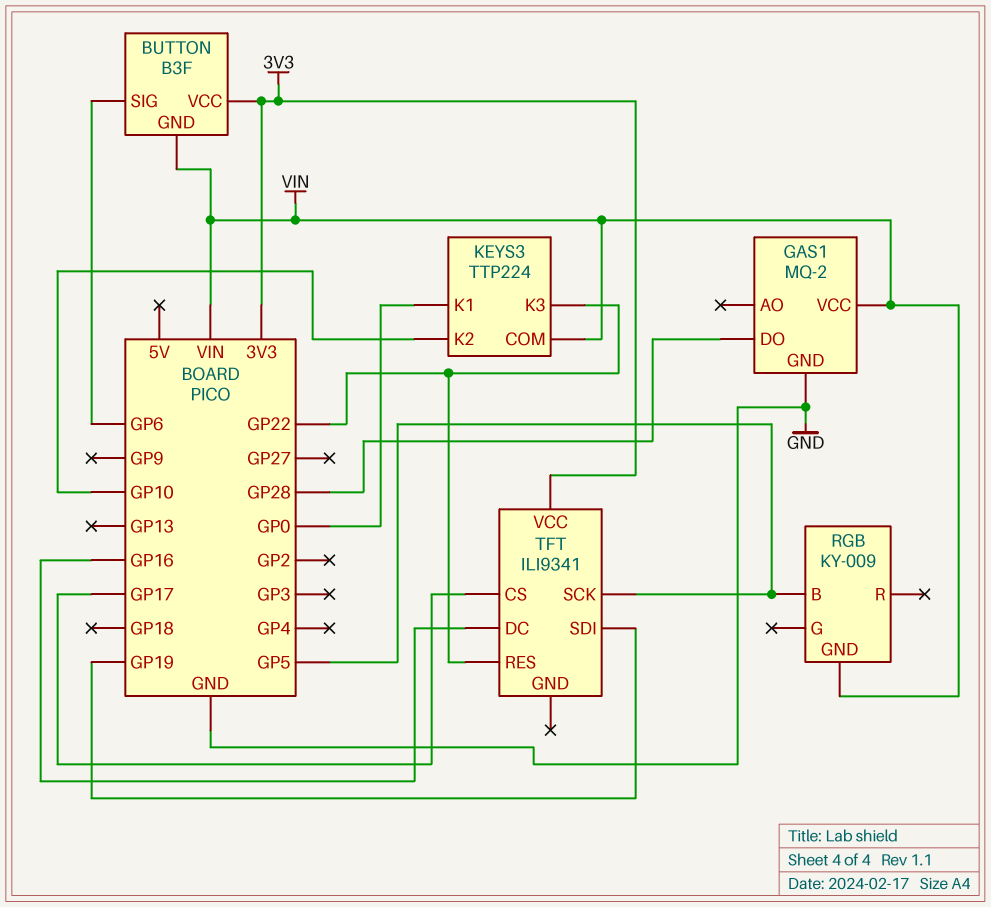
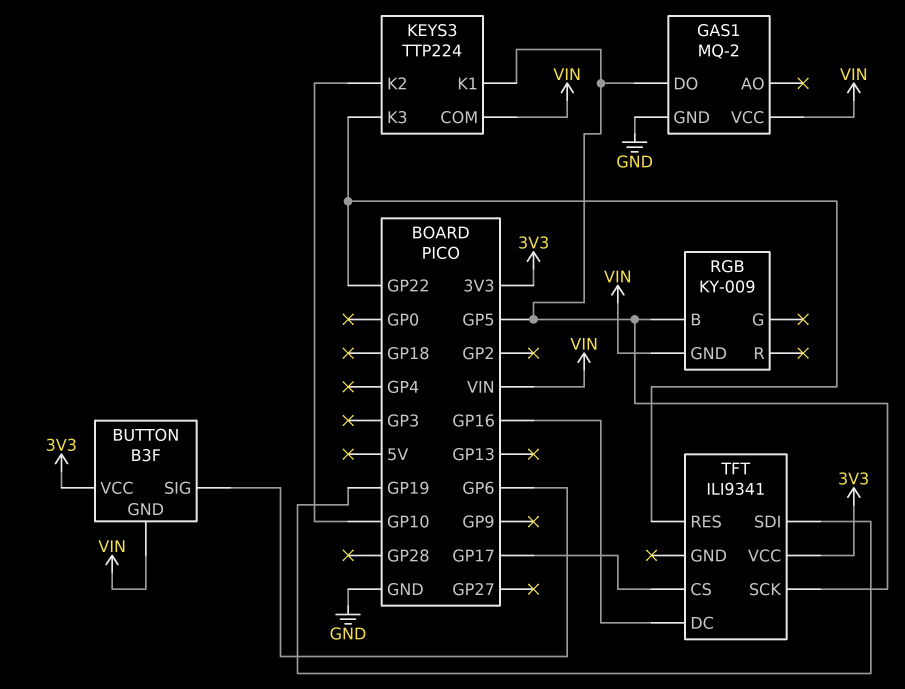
GAS1 pin DO: GP28 -> GP5
KEYS3 pin K1: GP0 -> GP5

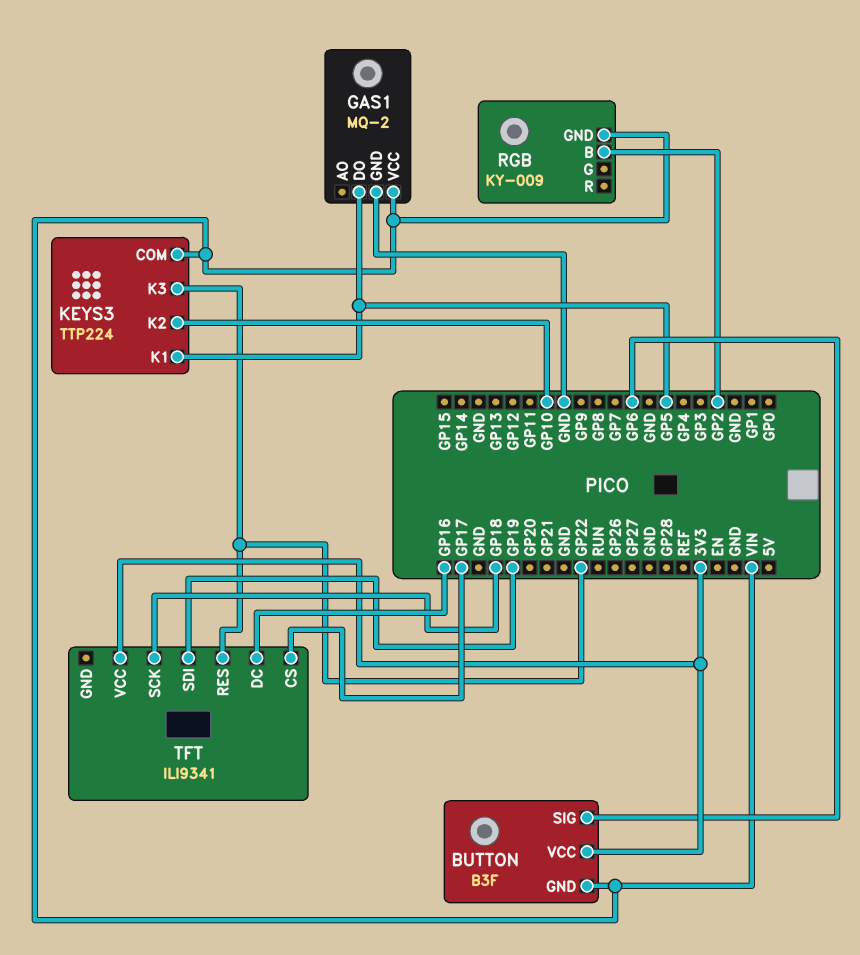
RGB pin B: GP5 -> GP2
TFT pin SCK: GP5 -> GP18

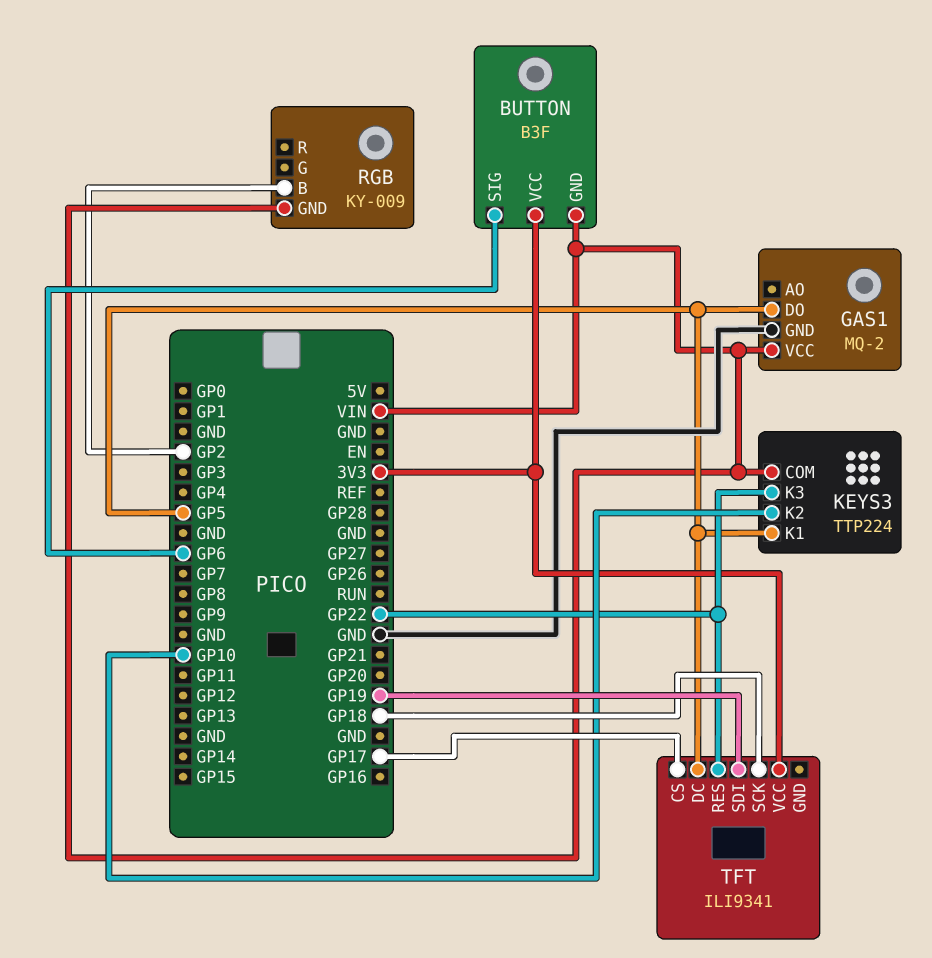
TFT pin DC: GP16 -> GP5

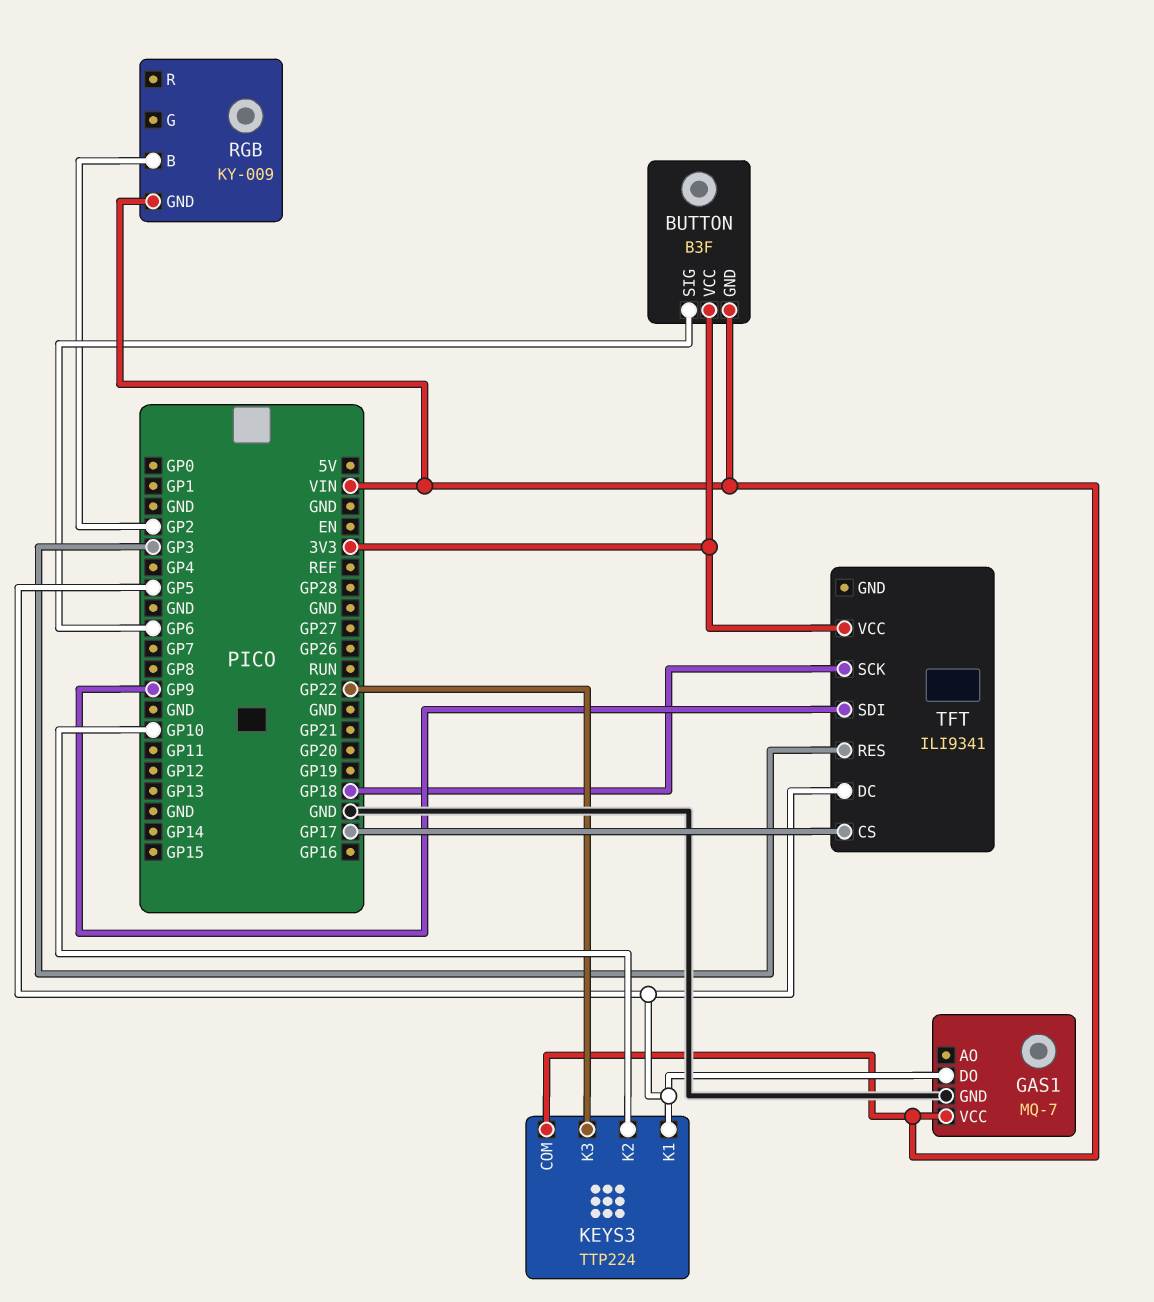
GAS1: MQ-2 -> MQ-7
TFT pin RES: GP22 -> GP3
TFT pin SDI: GP19 -> GP9

